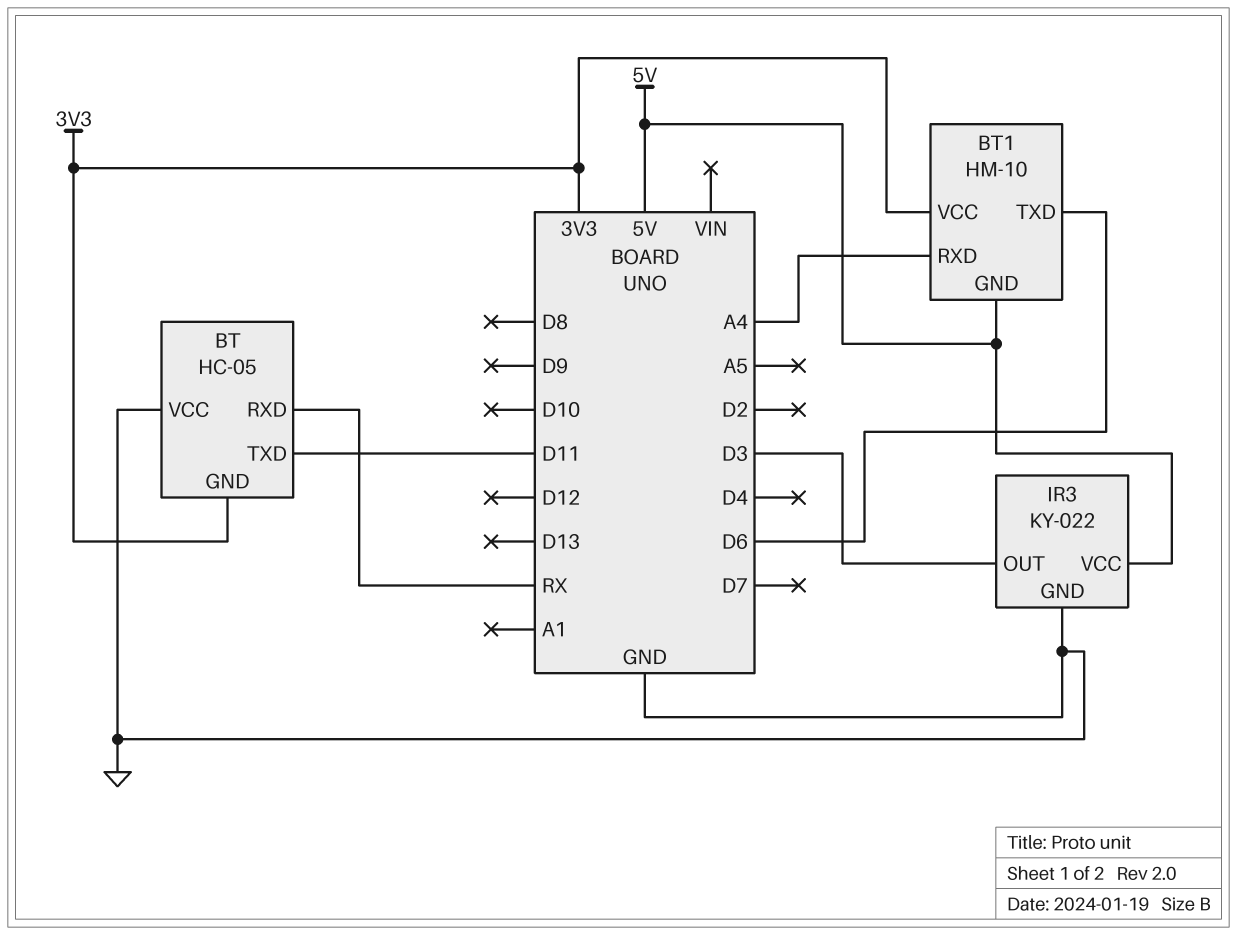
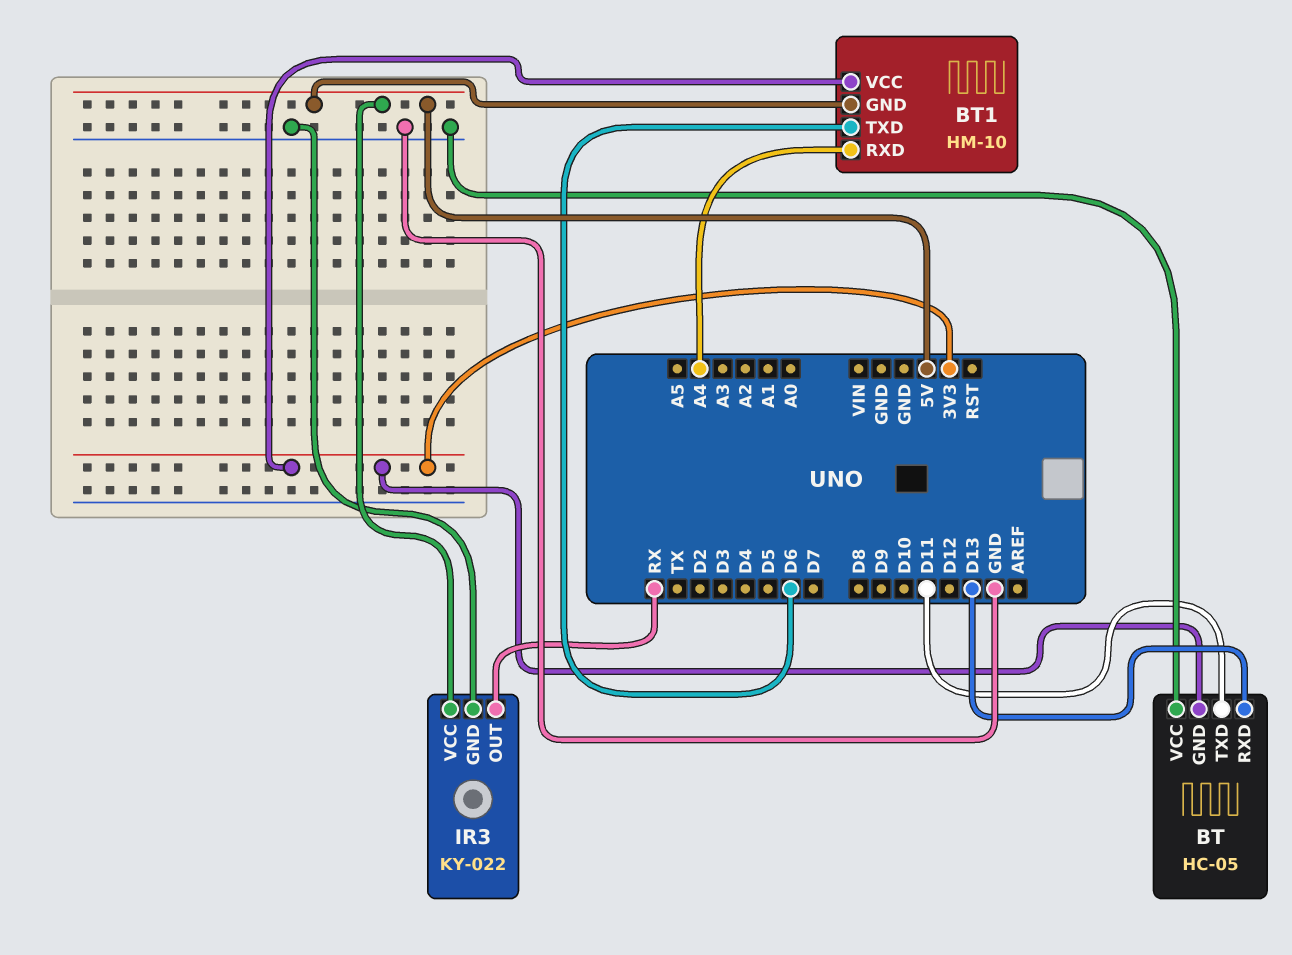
BT pin RXD: RX -> D13
IR3 pin OUT: D3 -> RX

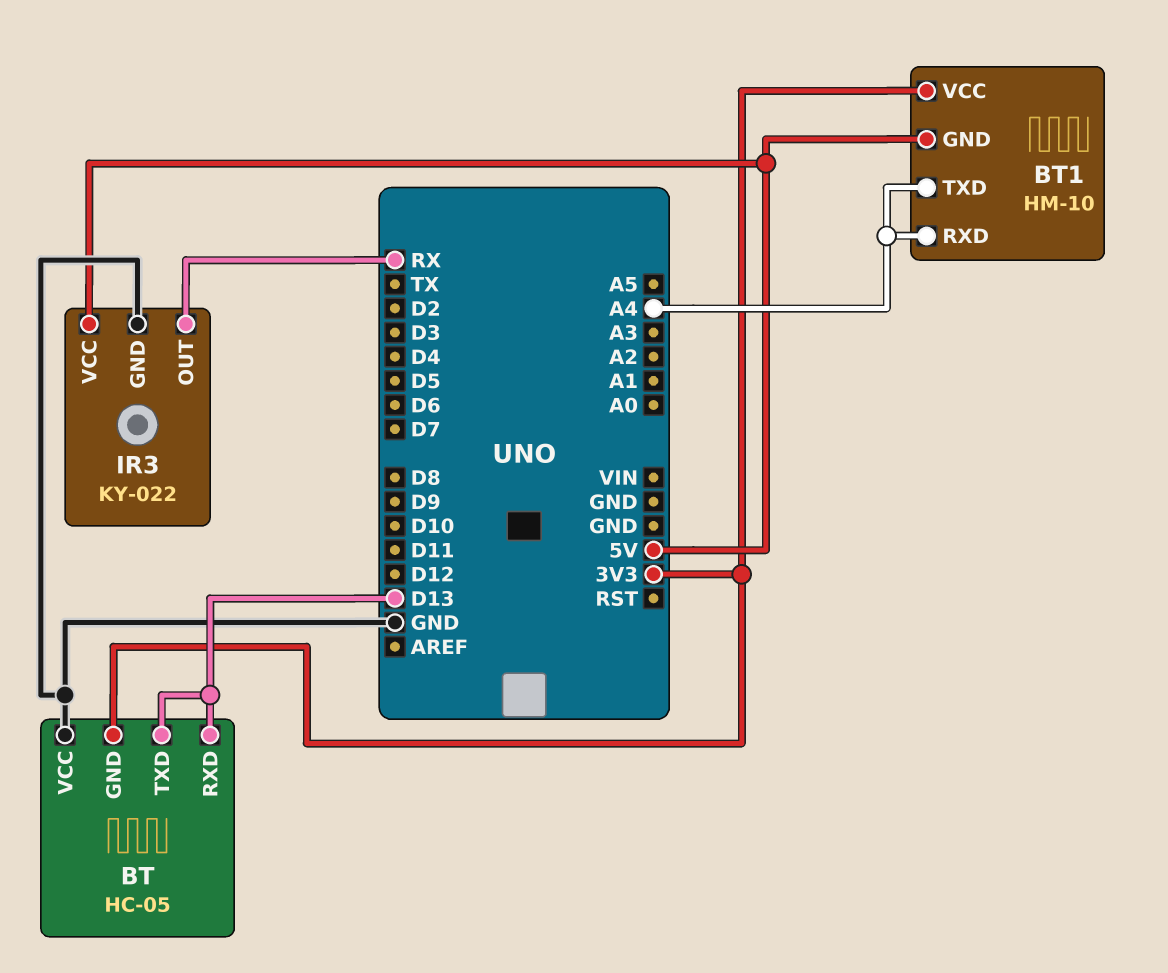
BT pin TXD: D11 -> D13
BT1 pin TXD: D6 -> A4

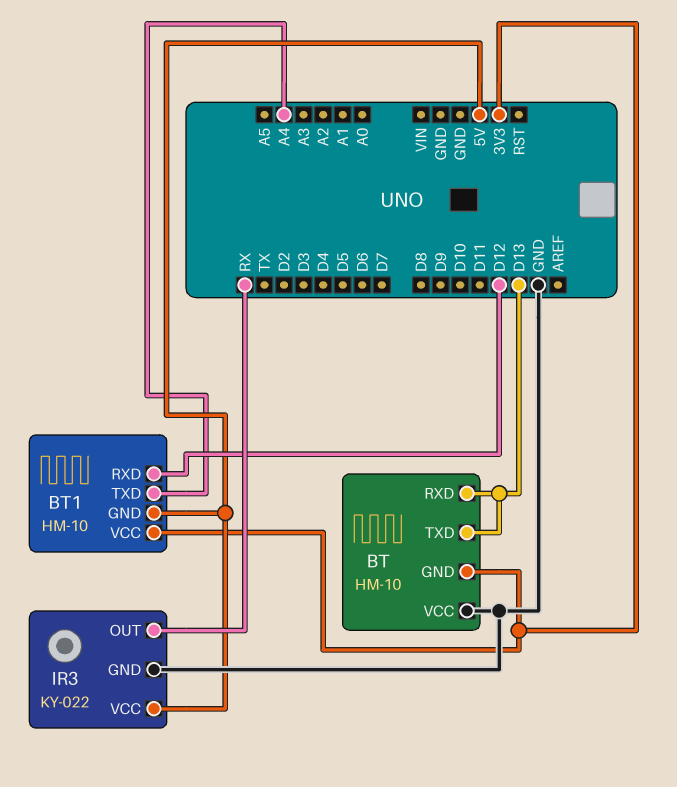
BT: HC-05 -> HM-10
BT1 pin RXD: A4 -> D12

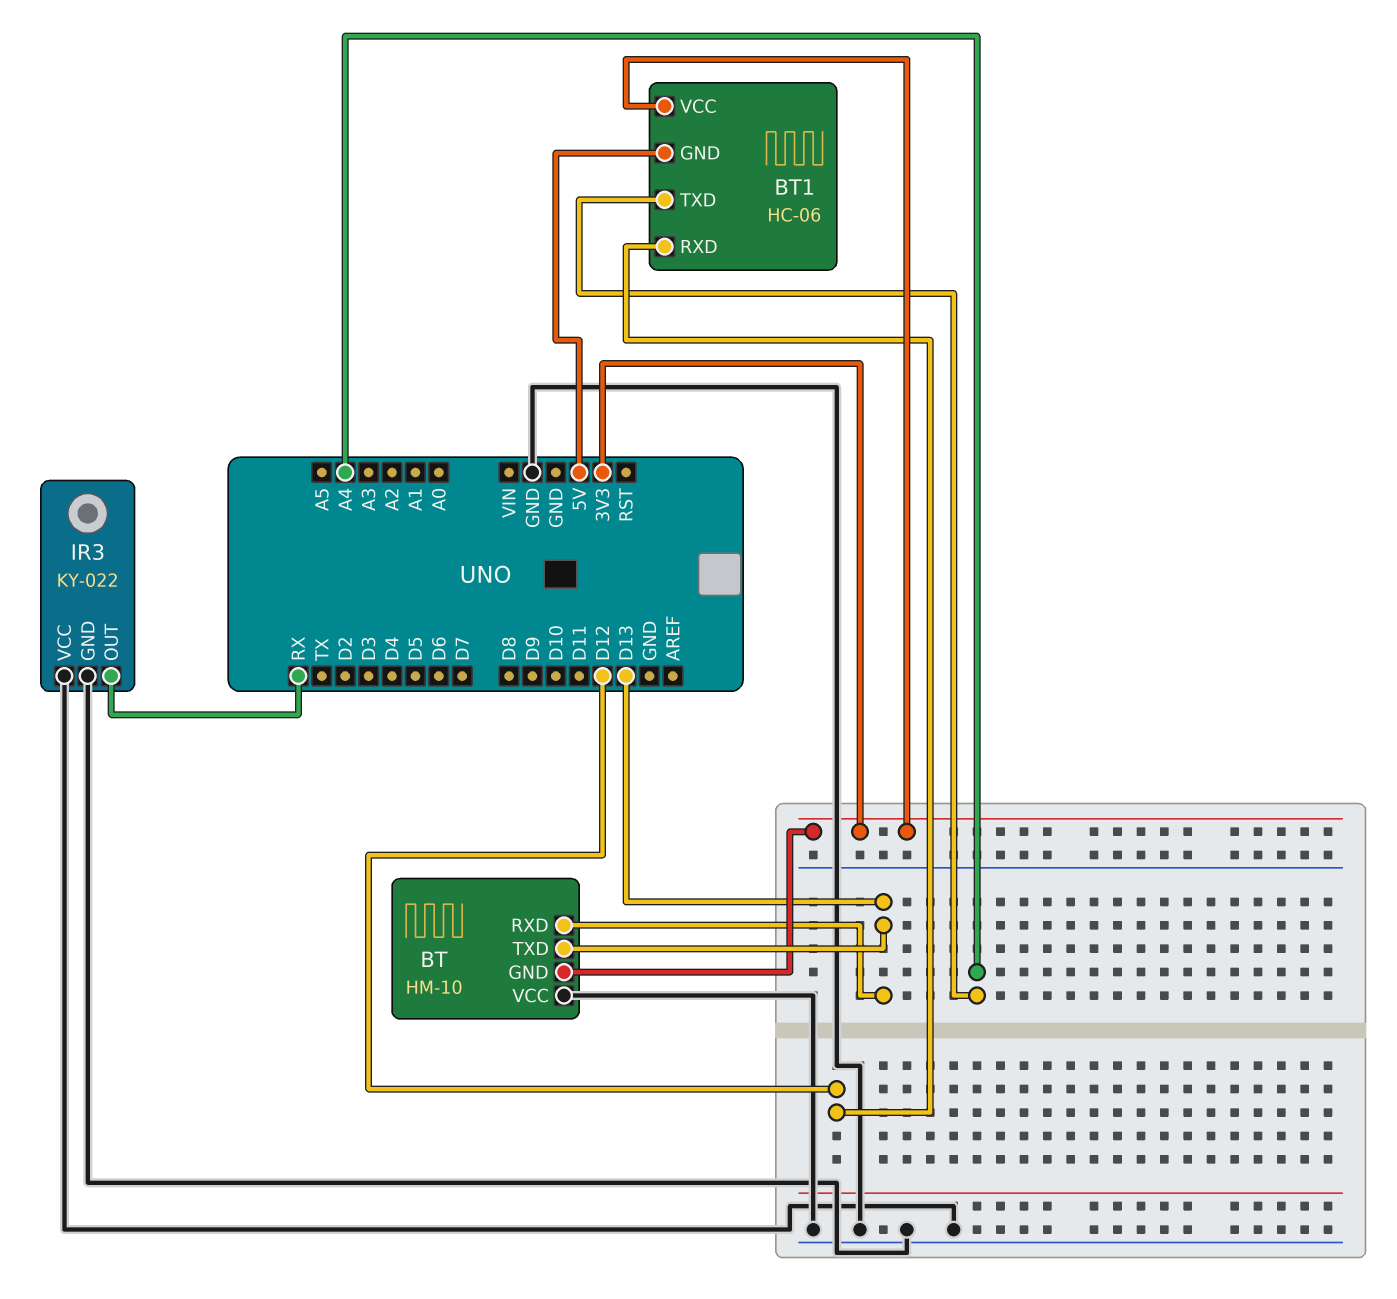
BT1: HM-10 -> HC-06
IR3 pin VCC: 5V -> GND

